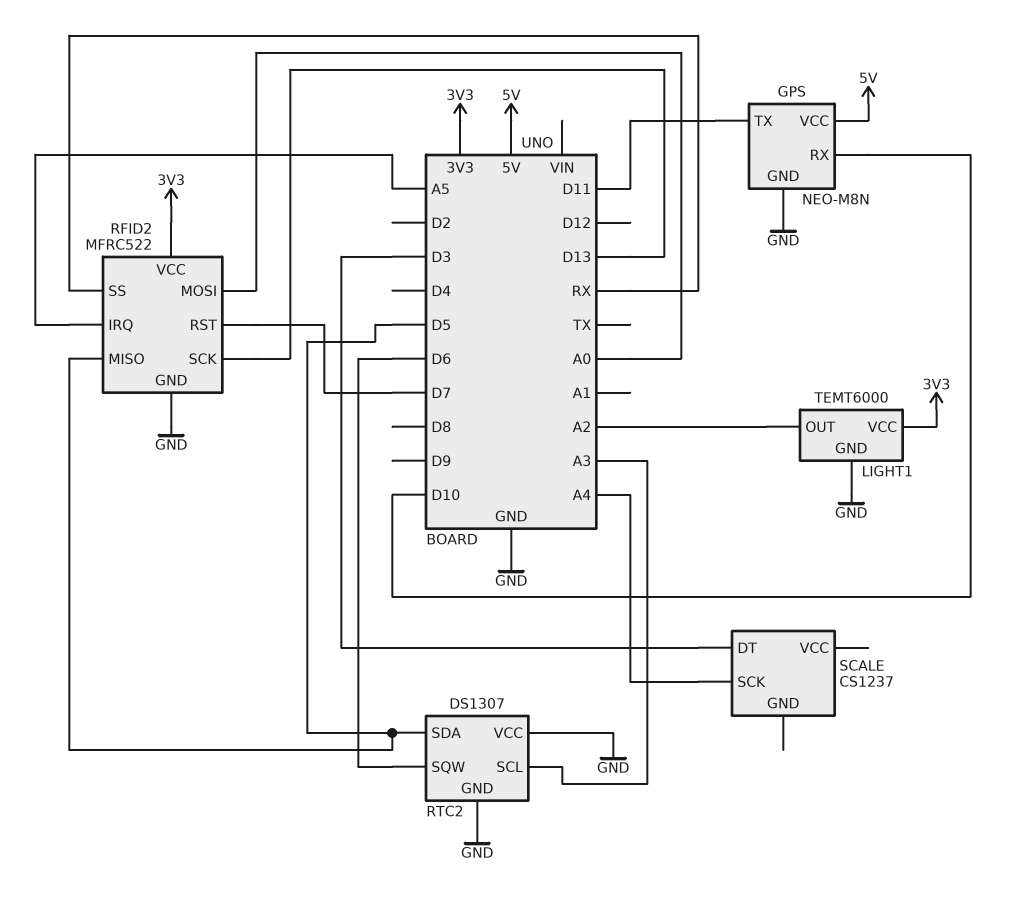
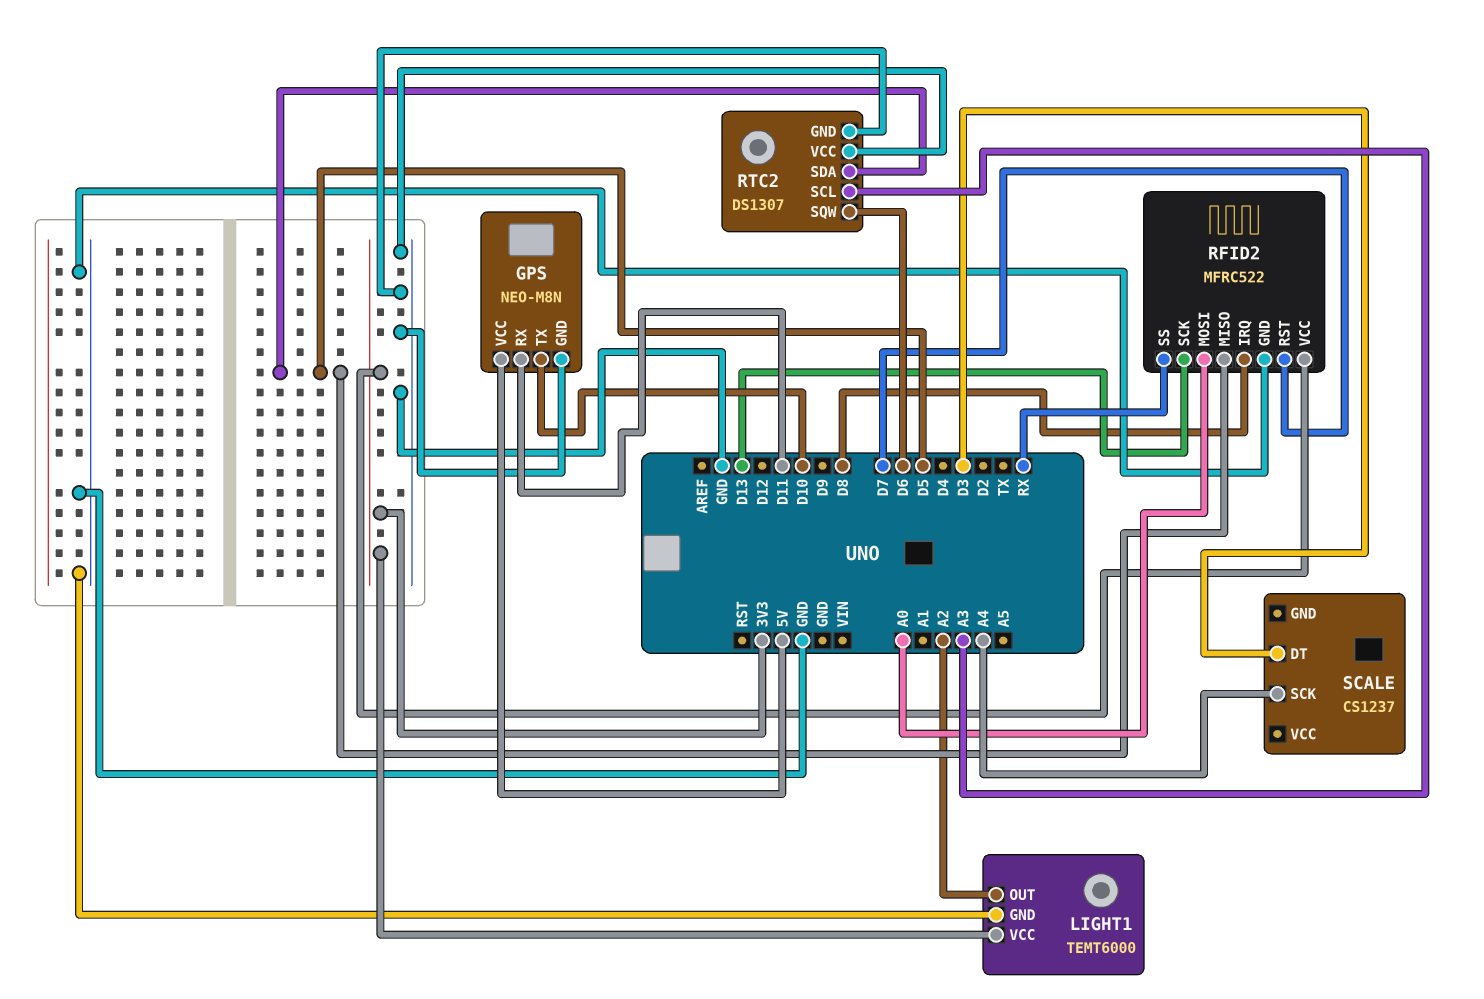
GPS pin RX: D10 -> D11
GPS pin TX: D11 -> D10
RFID2 pin IRQ: A5 -> D8

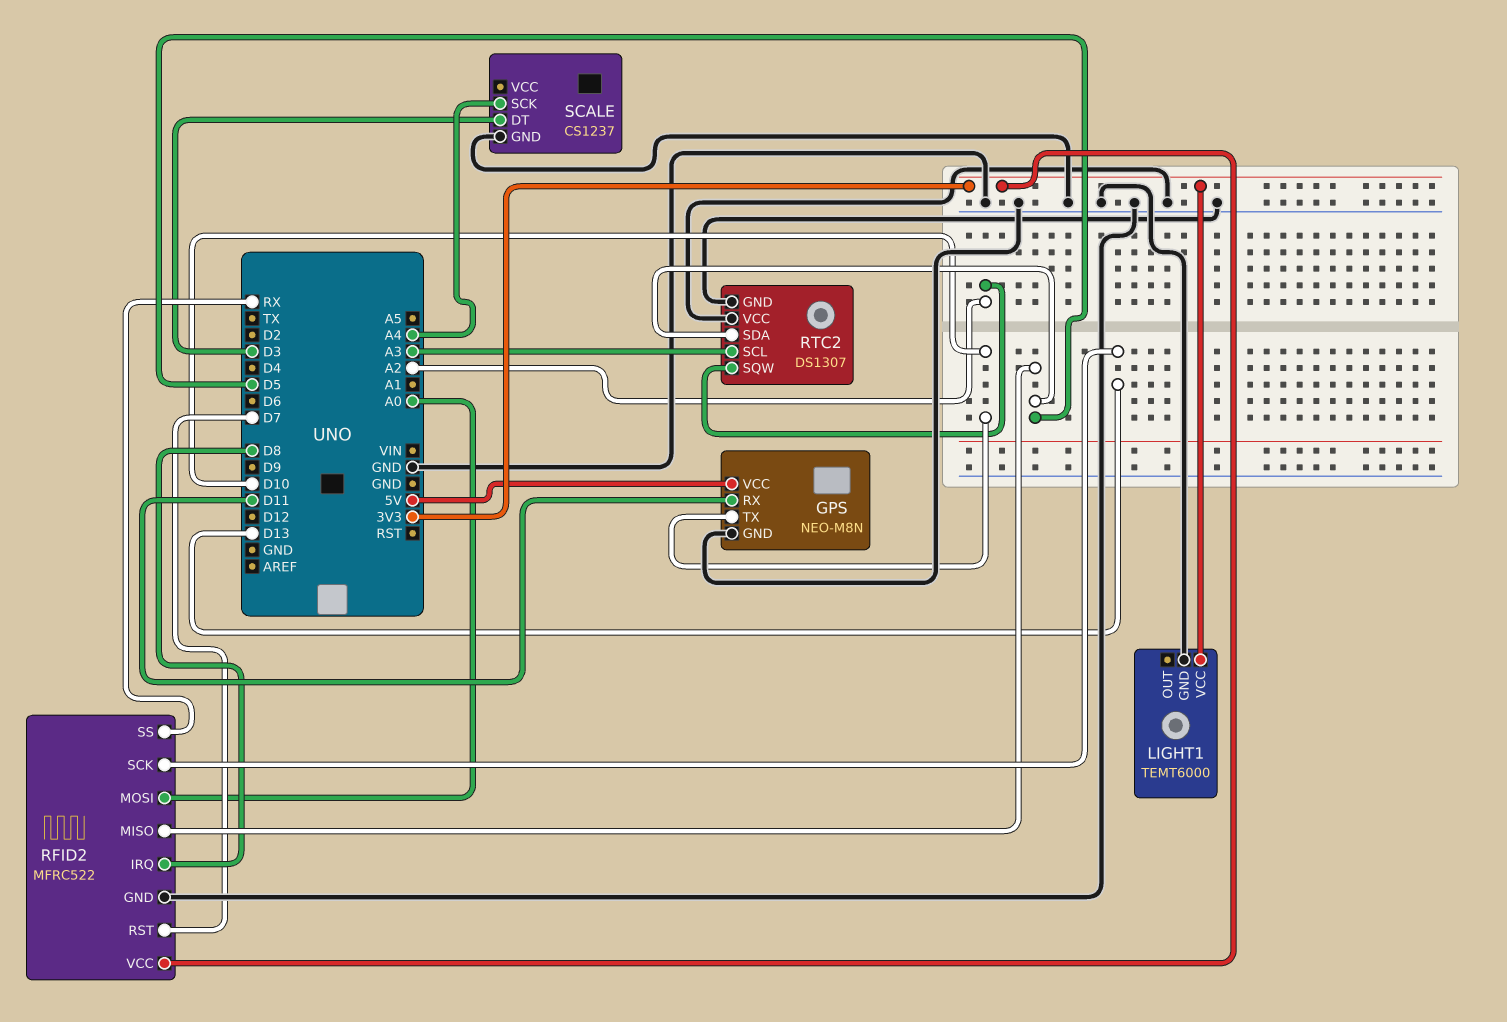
LIGHT1 pin OUT: A2 -> none
RTC2 pin SQW: D6 -> A2
SCALE pin GND: none -> GND

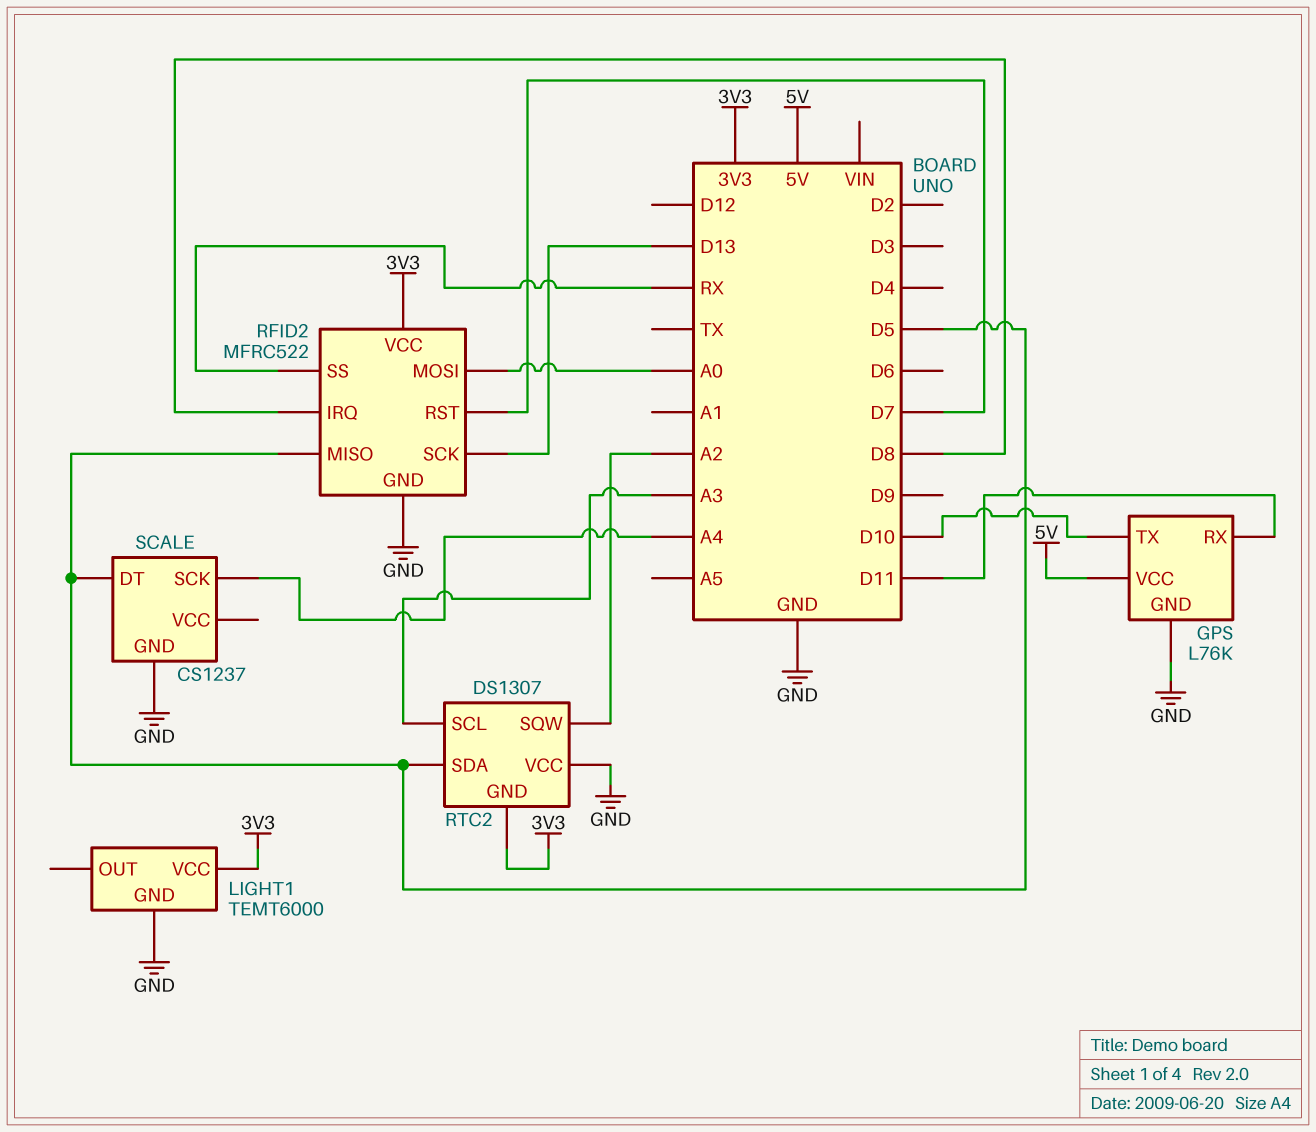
GPS: NEO-M8N -> L76K
RTC2 pin GND: GND -> 3V3
SCALE pin DT: D3 -> D5

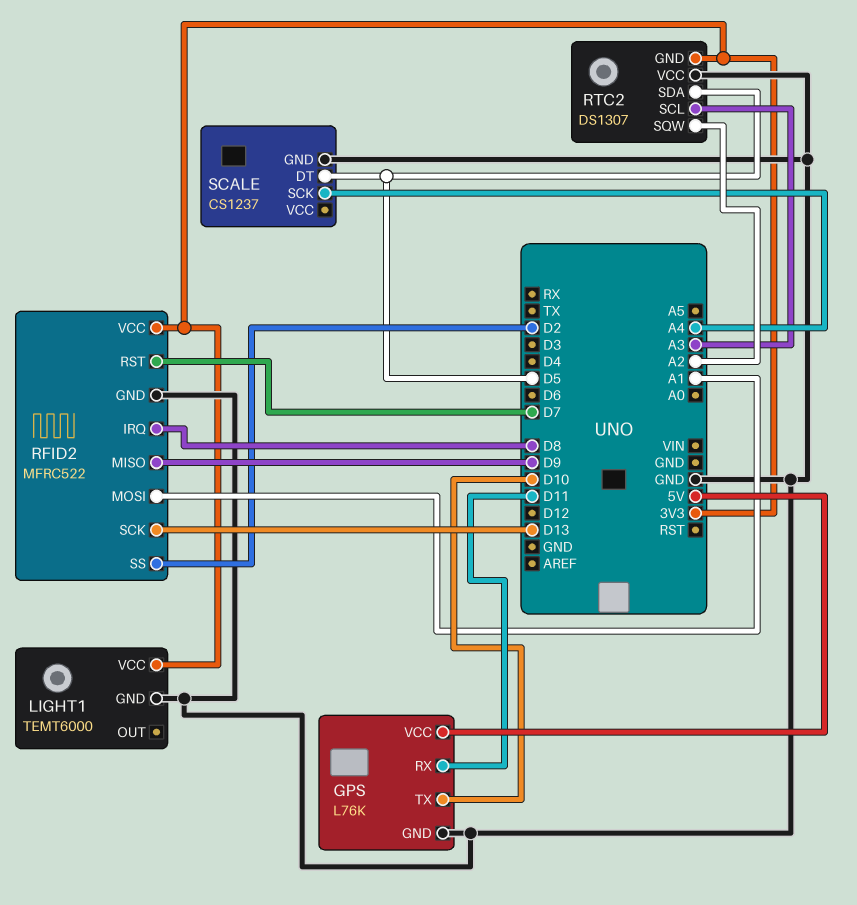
RFID2 pin MISO: D5 -> D9
RFID2 pin MOSI: A0 -> A1
RFID2 pin SS: RX -> D2

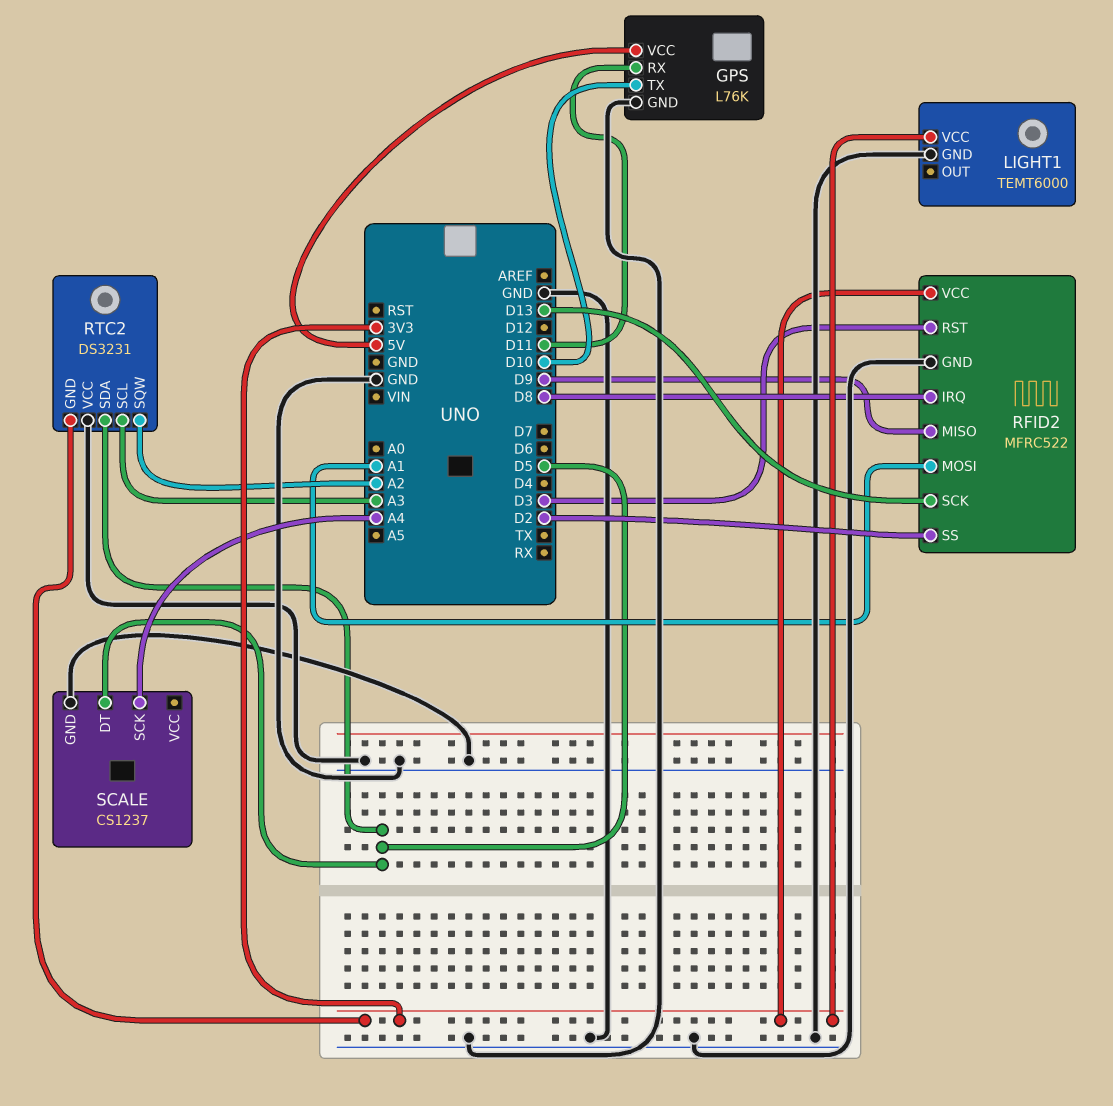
RFID2 pin RST: D7 -> D3
RTC2: DS1307 -> DS3231

